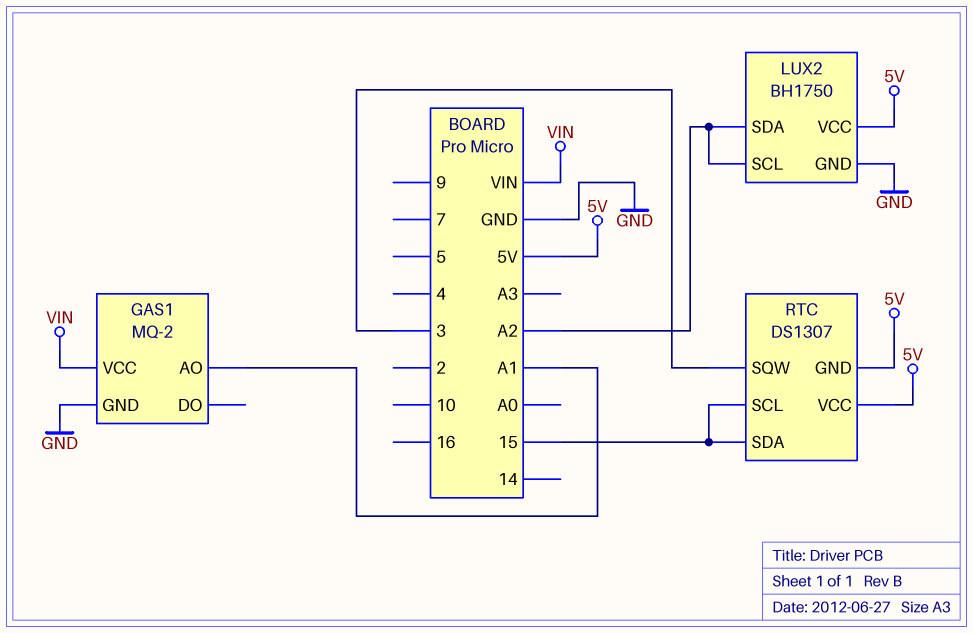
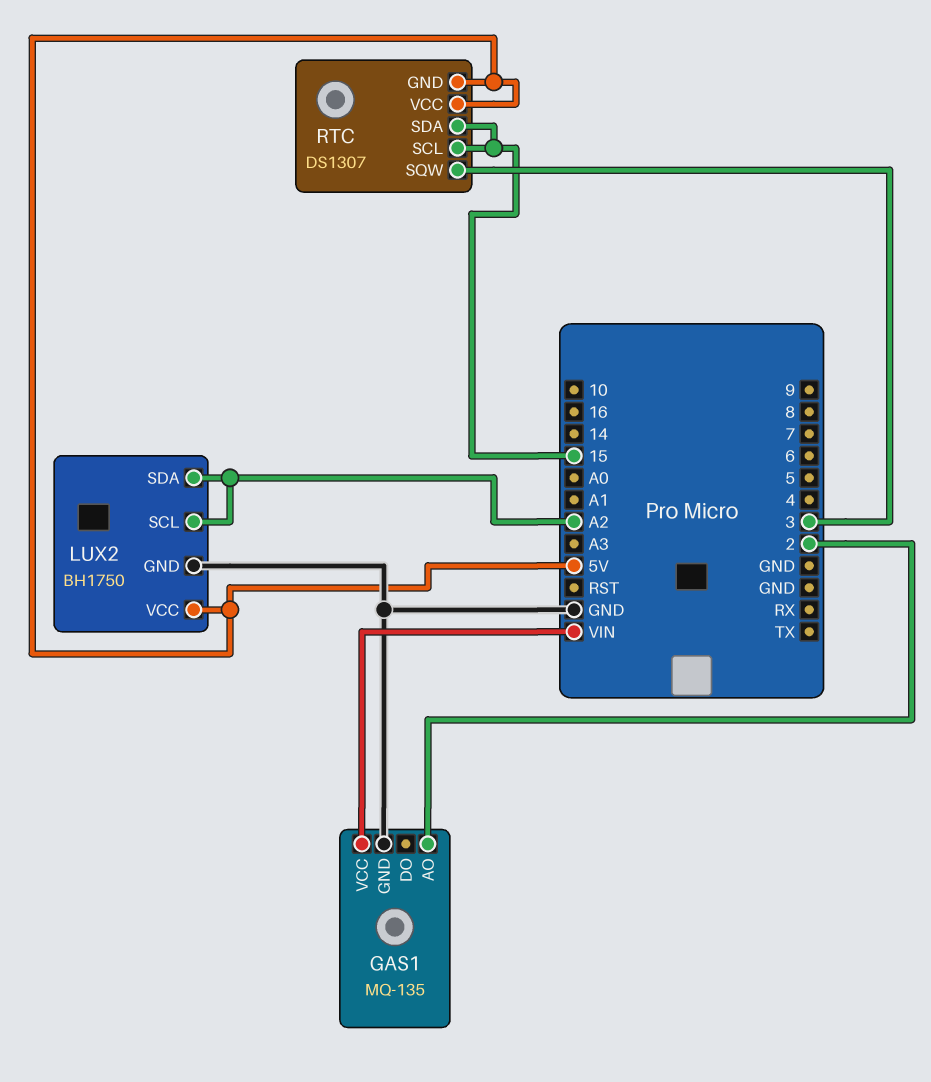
GAS1: MQ-2 -> MQ-135
GAS1 pin AO: A1 -> 2

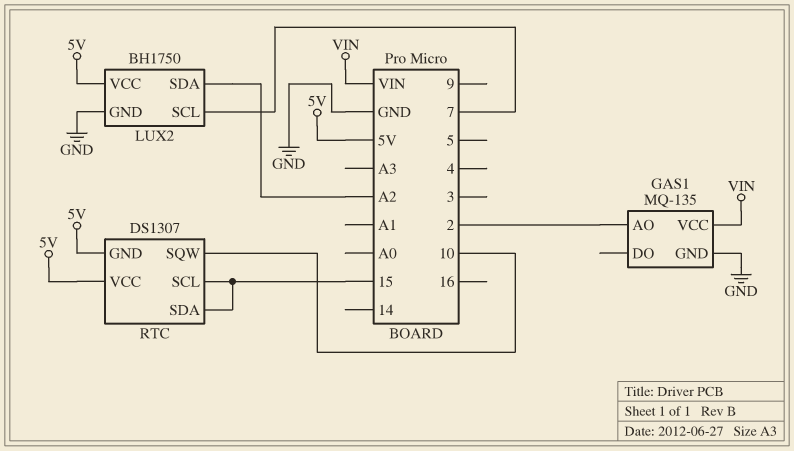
LUX2 pin SCL: A2 -> 7
RTC pin SQW: 3 -> 10

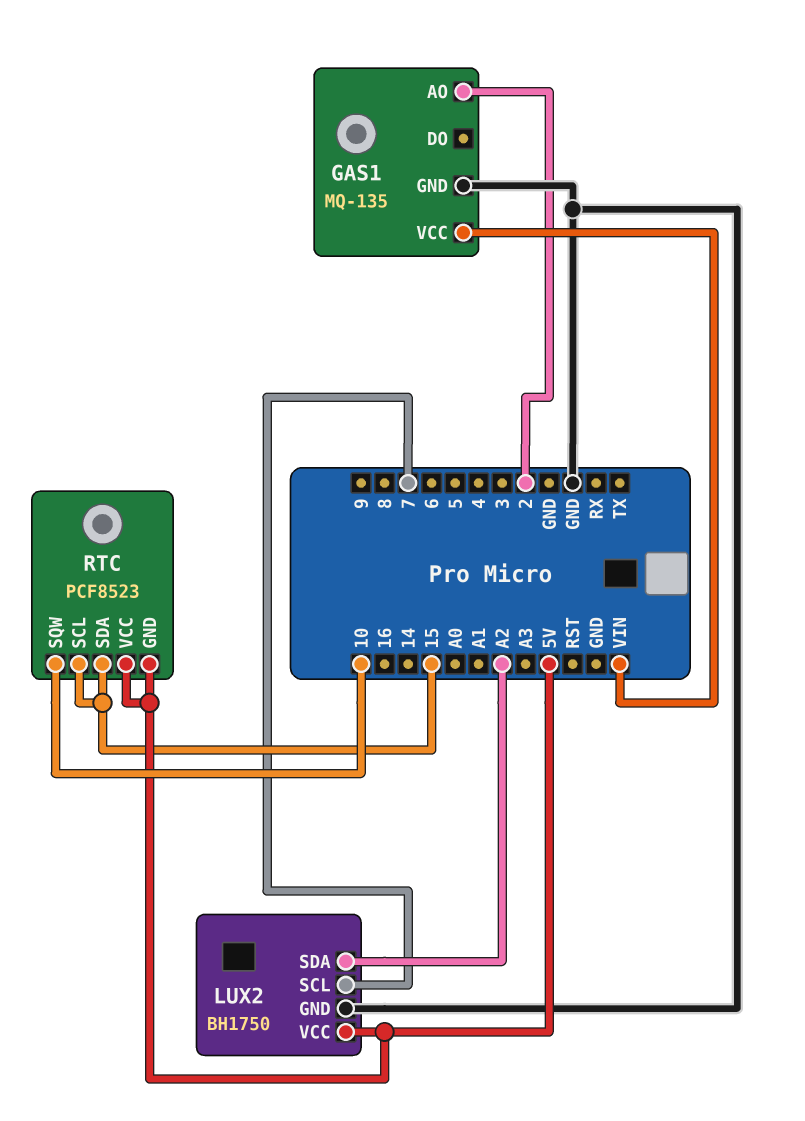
RTC: DS1307 -> PCF8523

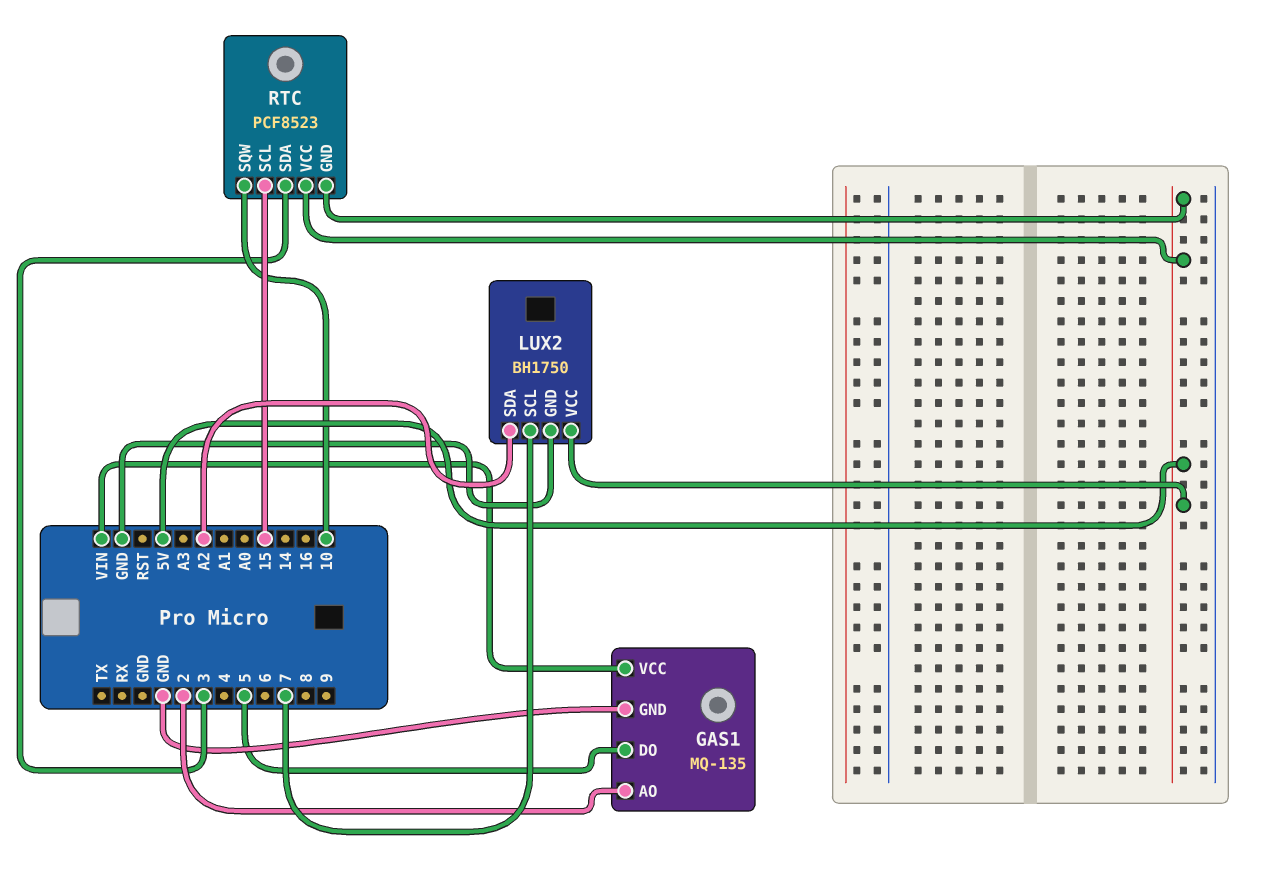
GAS1 pin DO: none -> 5
RTC pin SDA: 15 -> 3

